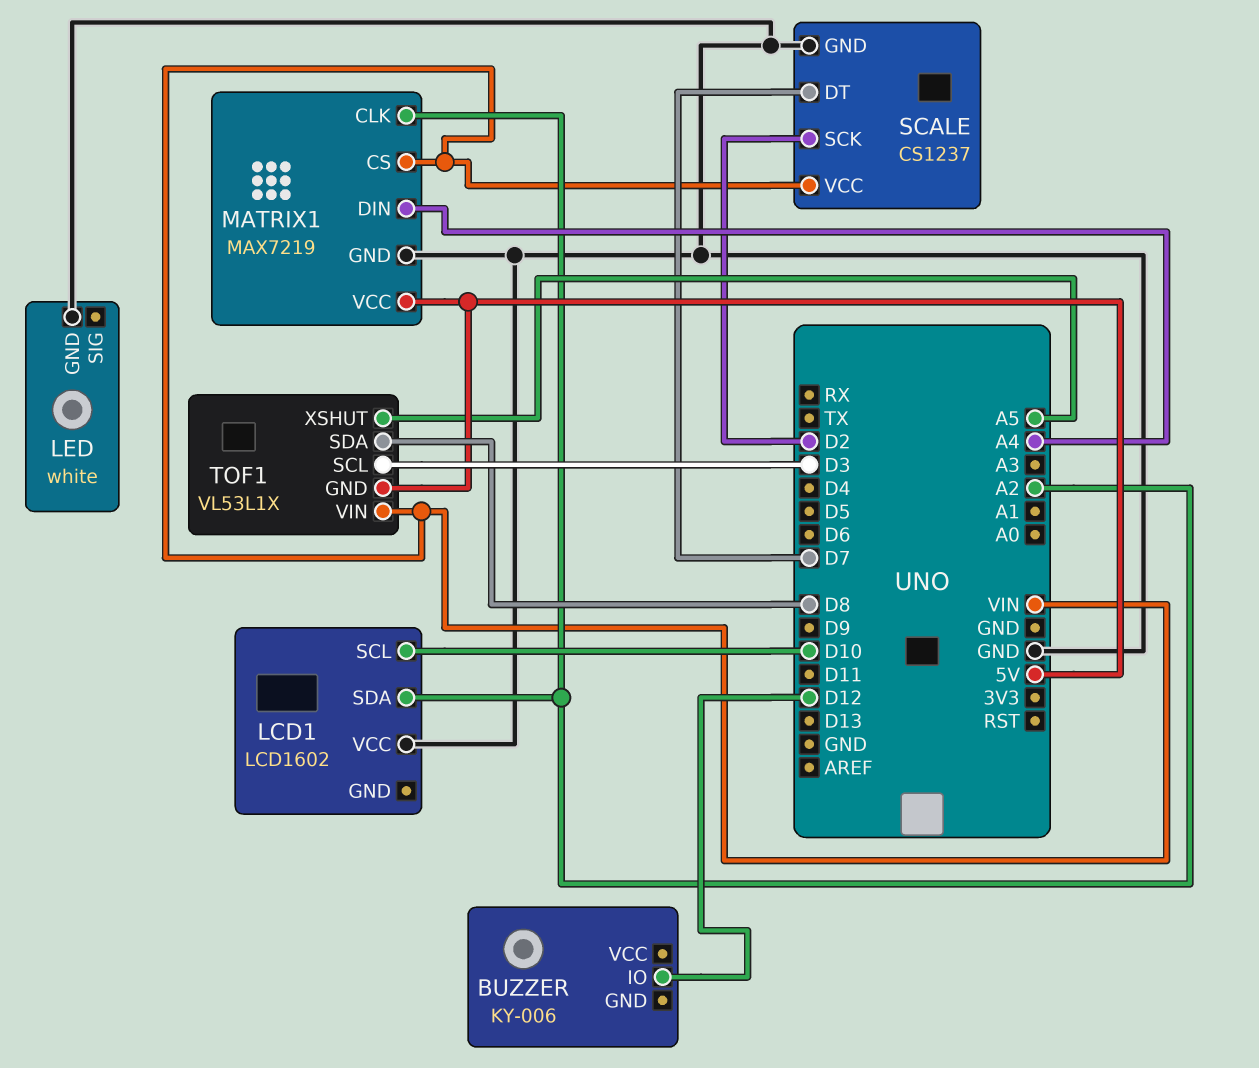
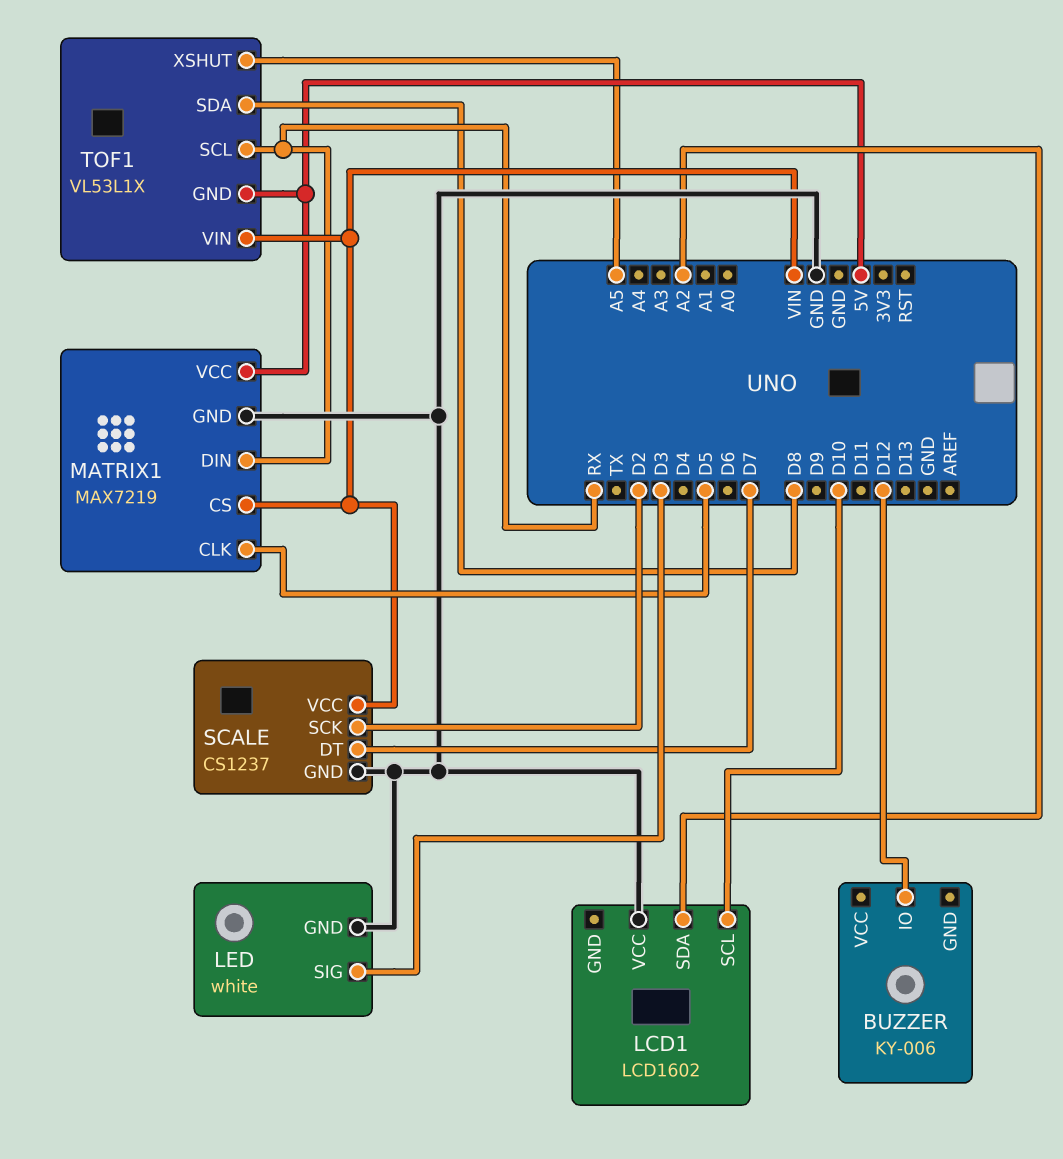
LED pin SIG: none -> D3
MATRIX1 pin CLK: A2 -> D5
MATRIX1 pin DIN: A4 -> RX
TOF1 pin SCL: D3 -> RX

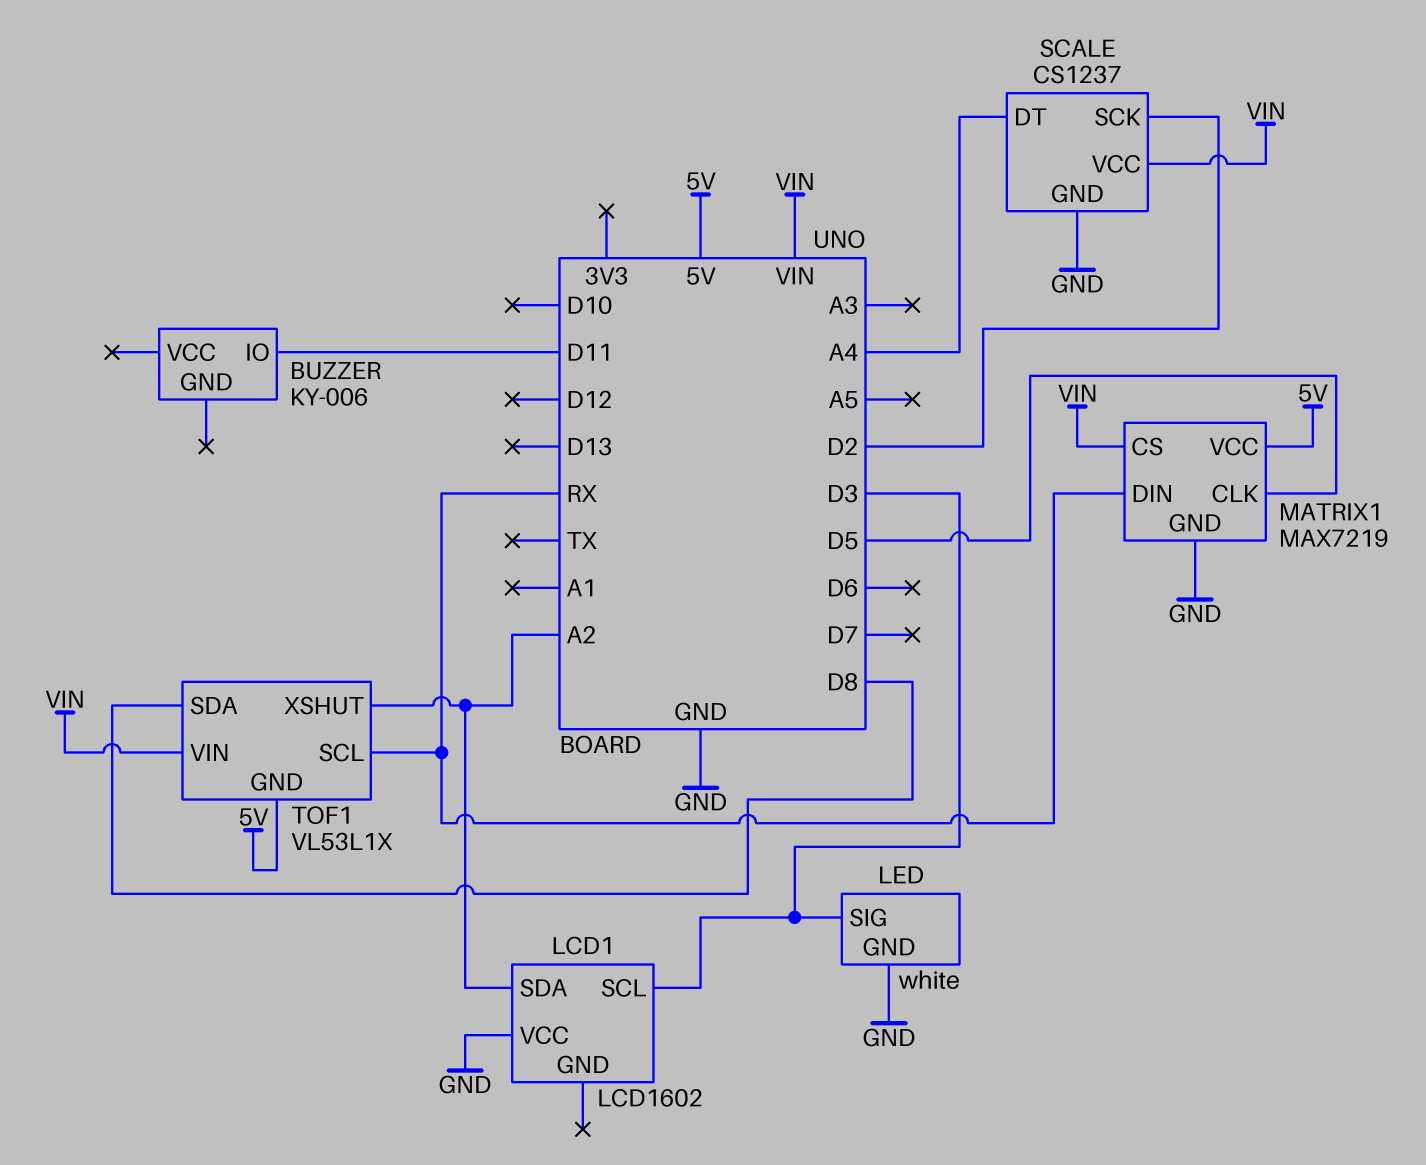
BUZZER pin IO: D12 -> D11
LCD1 pin SCL: D10 -> D3
SCALE pin DT: D7 -> A4
TOF1 pin XSHUT: A5 -> A2

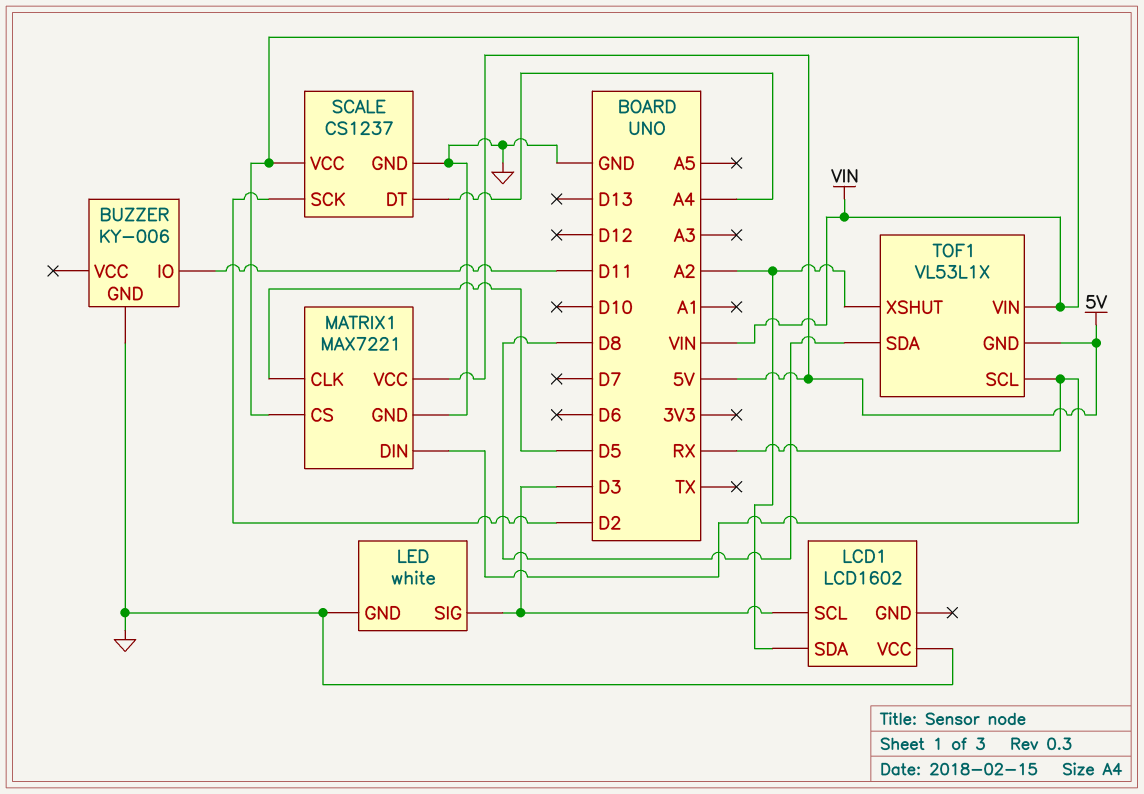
BUZZER pin GND: none -> GND
MATRIX1: MAX7219 -> MAX7221

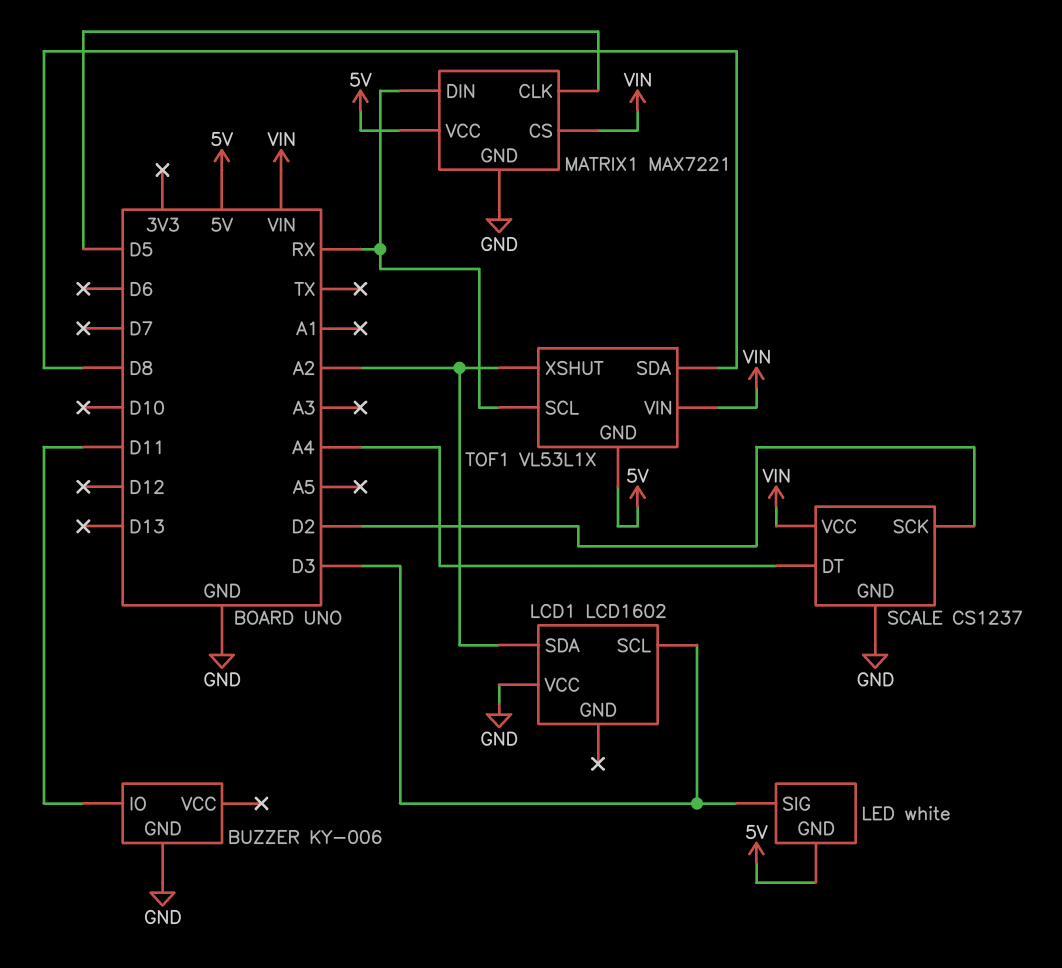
LED pin GND: GND -> 5V

